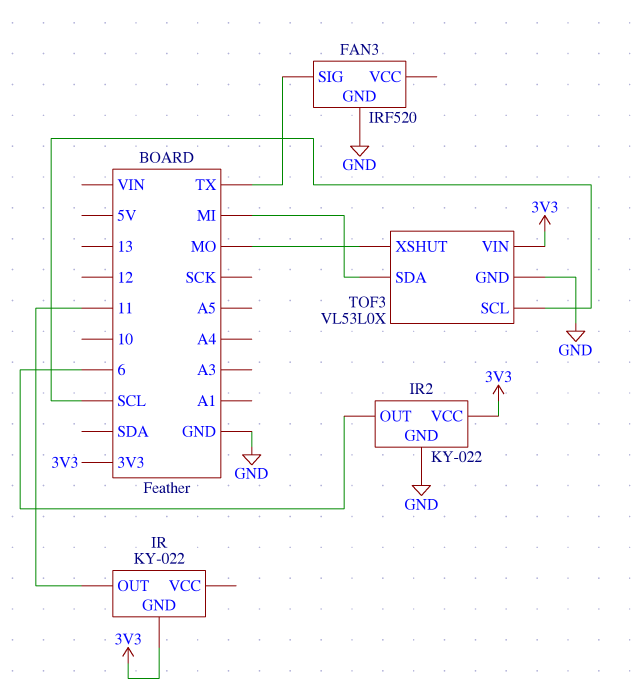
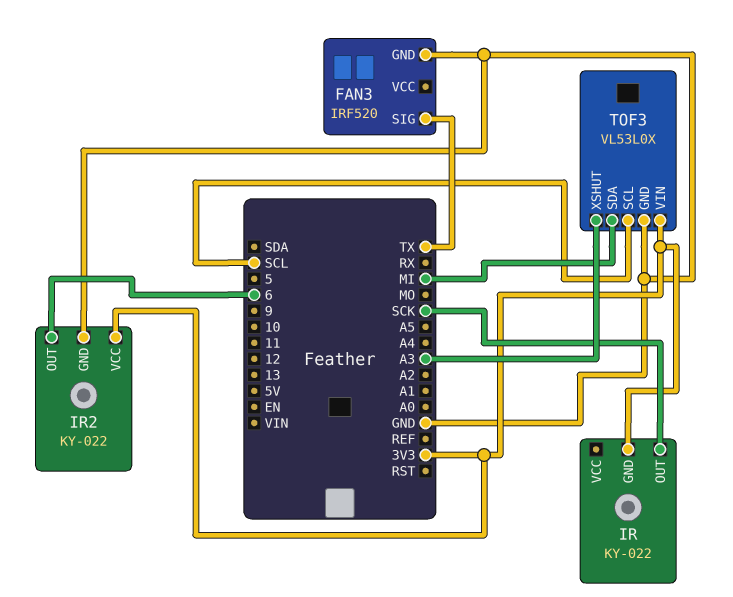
IR pin OUT: 11 -> SCK
TOF3 pin XSHUT: MO -> A3

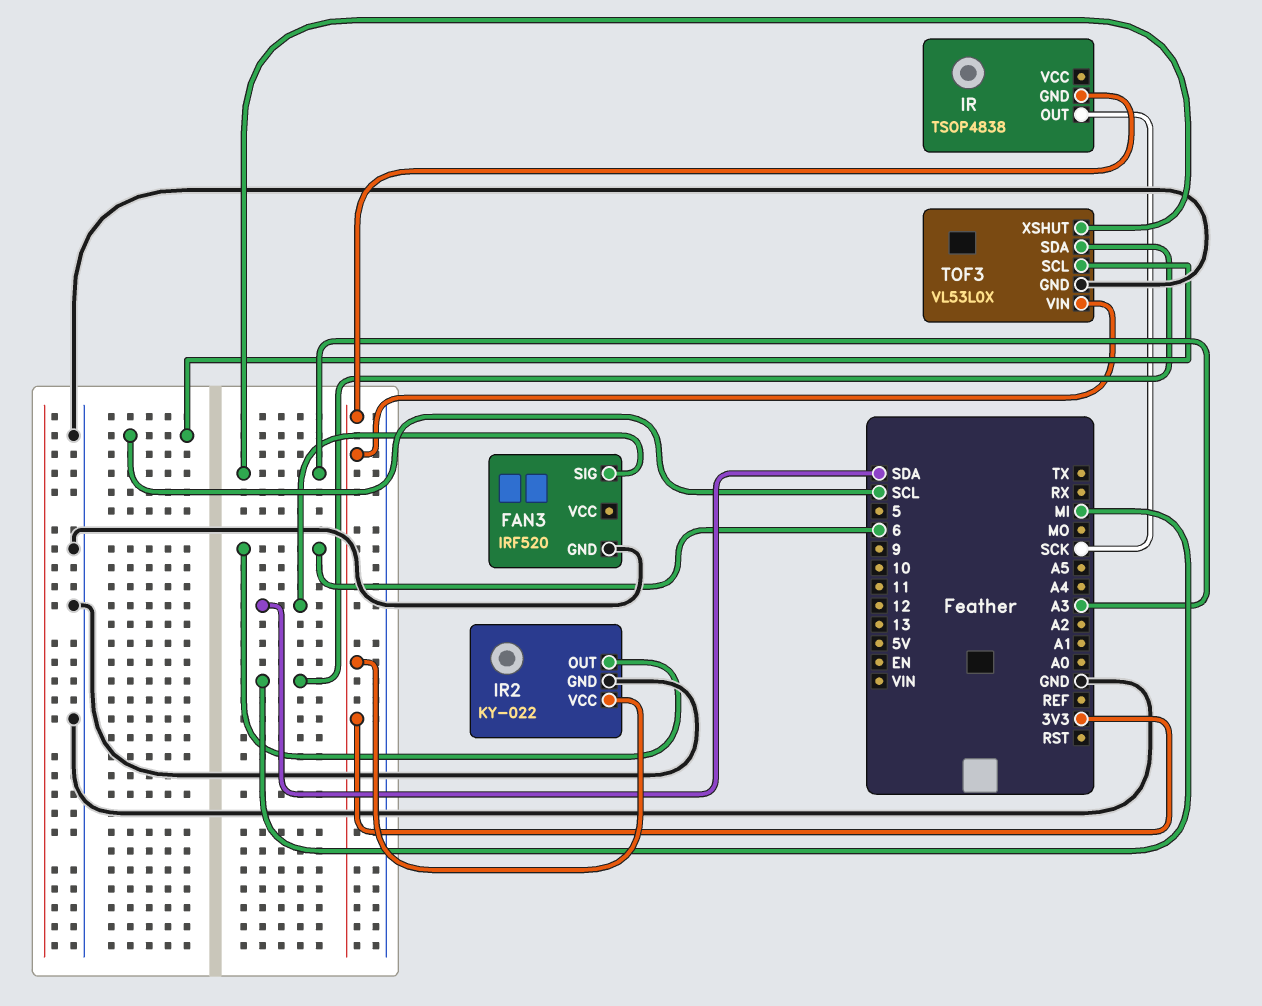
FAN3 pin SIG: TX -> SDA
IR: KY-022 -> TSOP4838

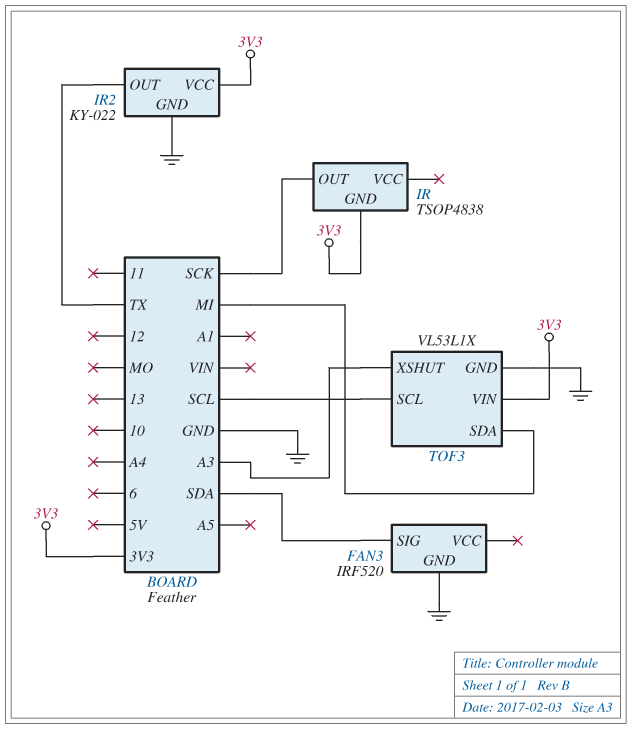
IR2 pin OUT: 6 -> TX
TOF3: VL53L0X -> VL53L1X

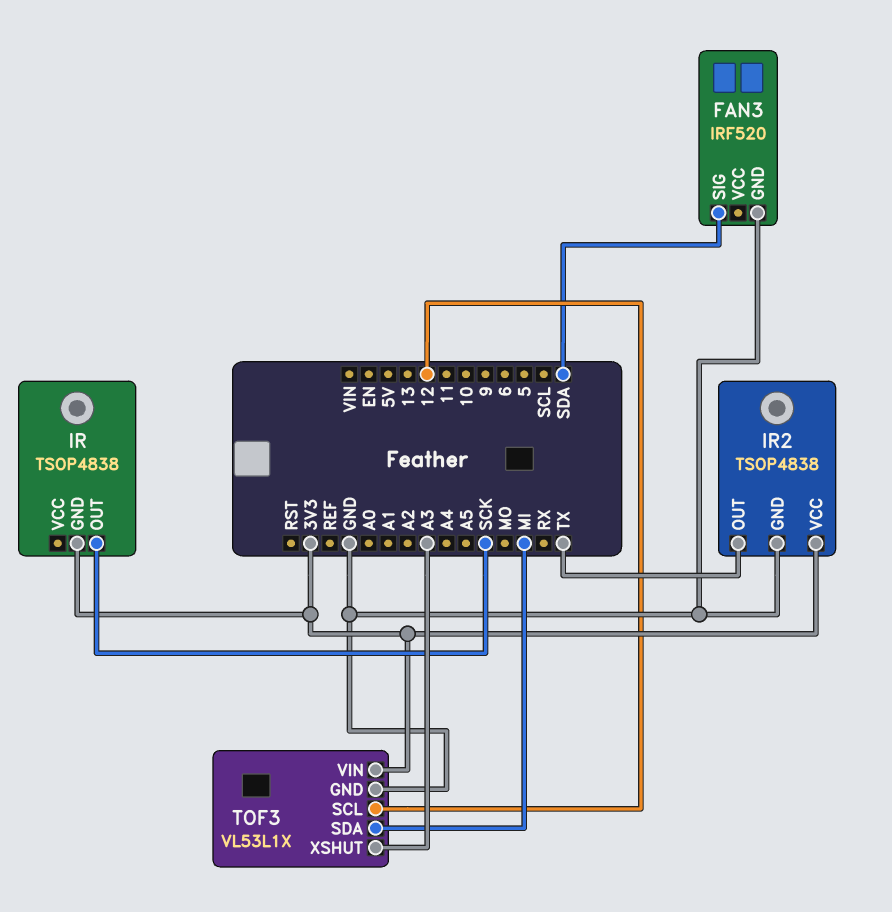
IR2: KY-022 -> TSOP4838
TOF3 pin SCL: SCL -> 12

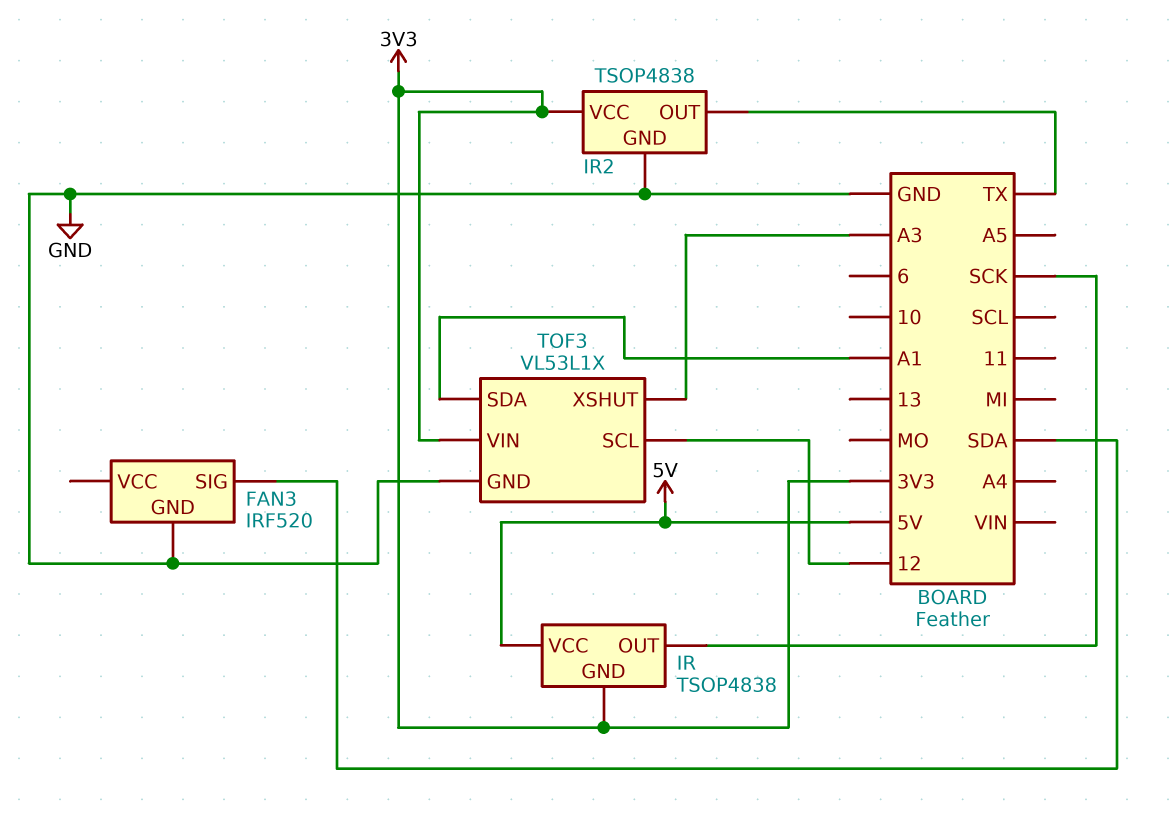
IR pin VCC: none -> 5V
TOF3 pin SDA: MI -> A1

